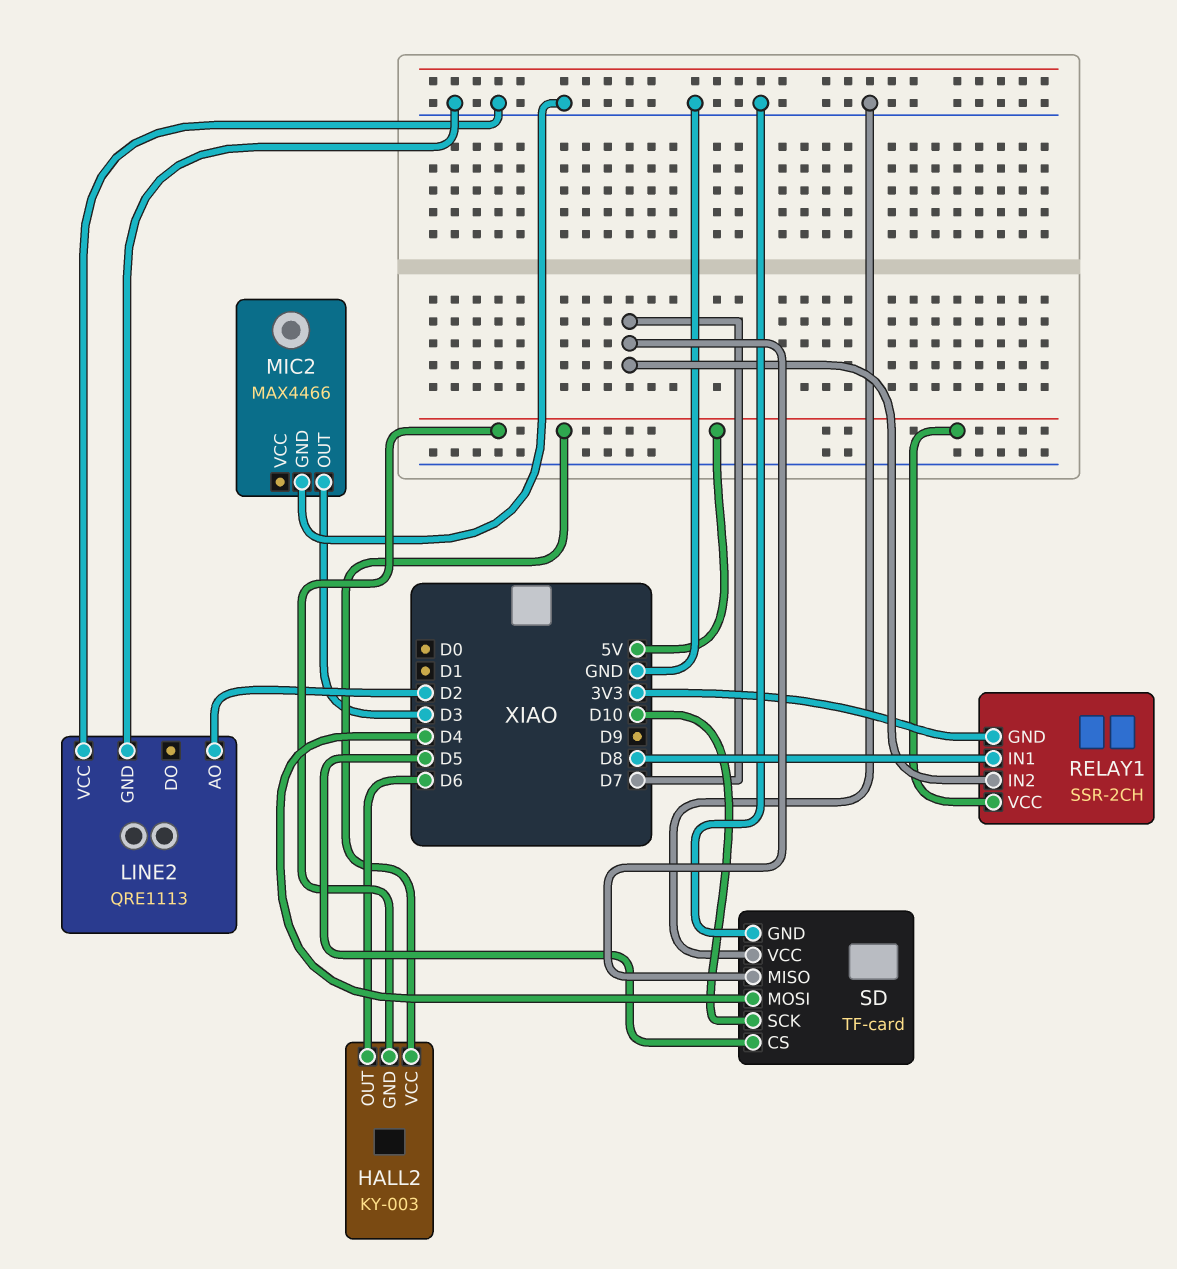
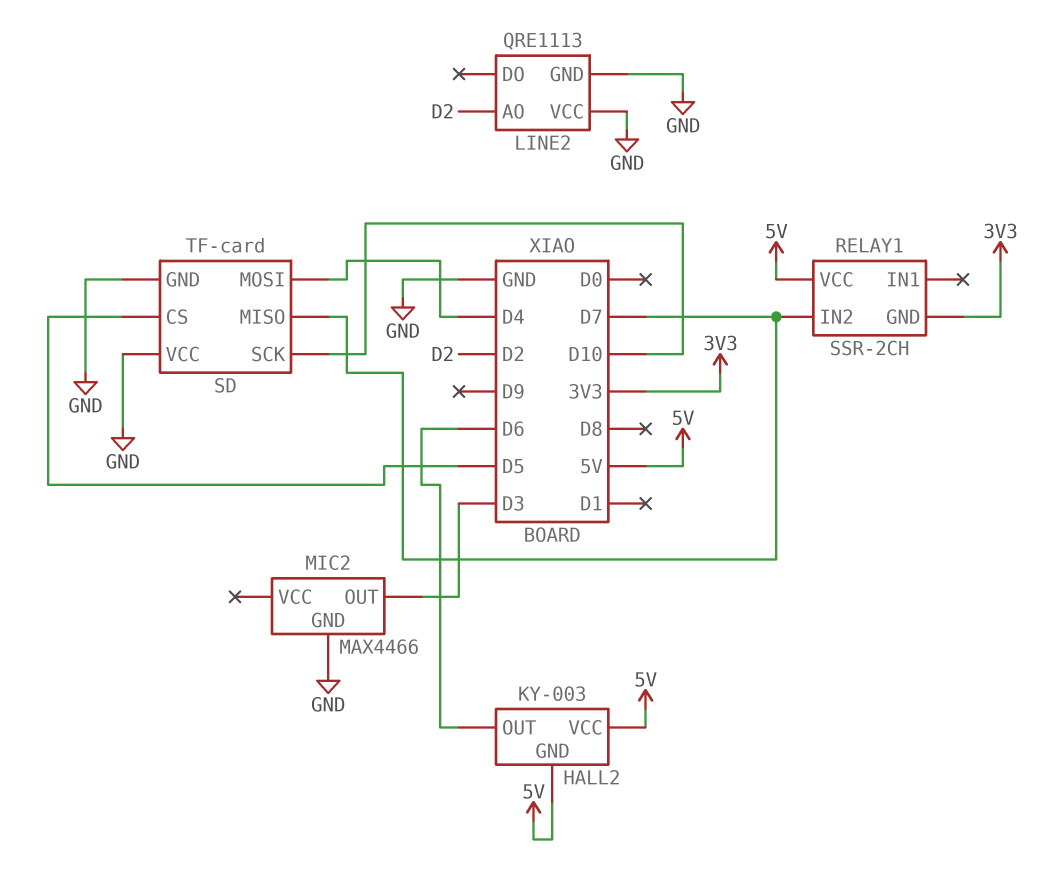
RELAY1 pin IN1: D8 -> none

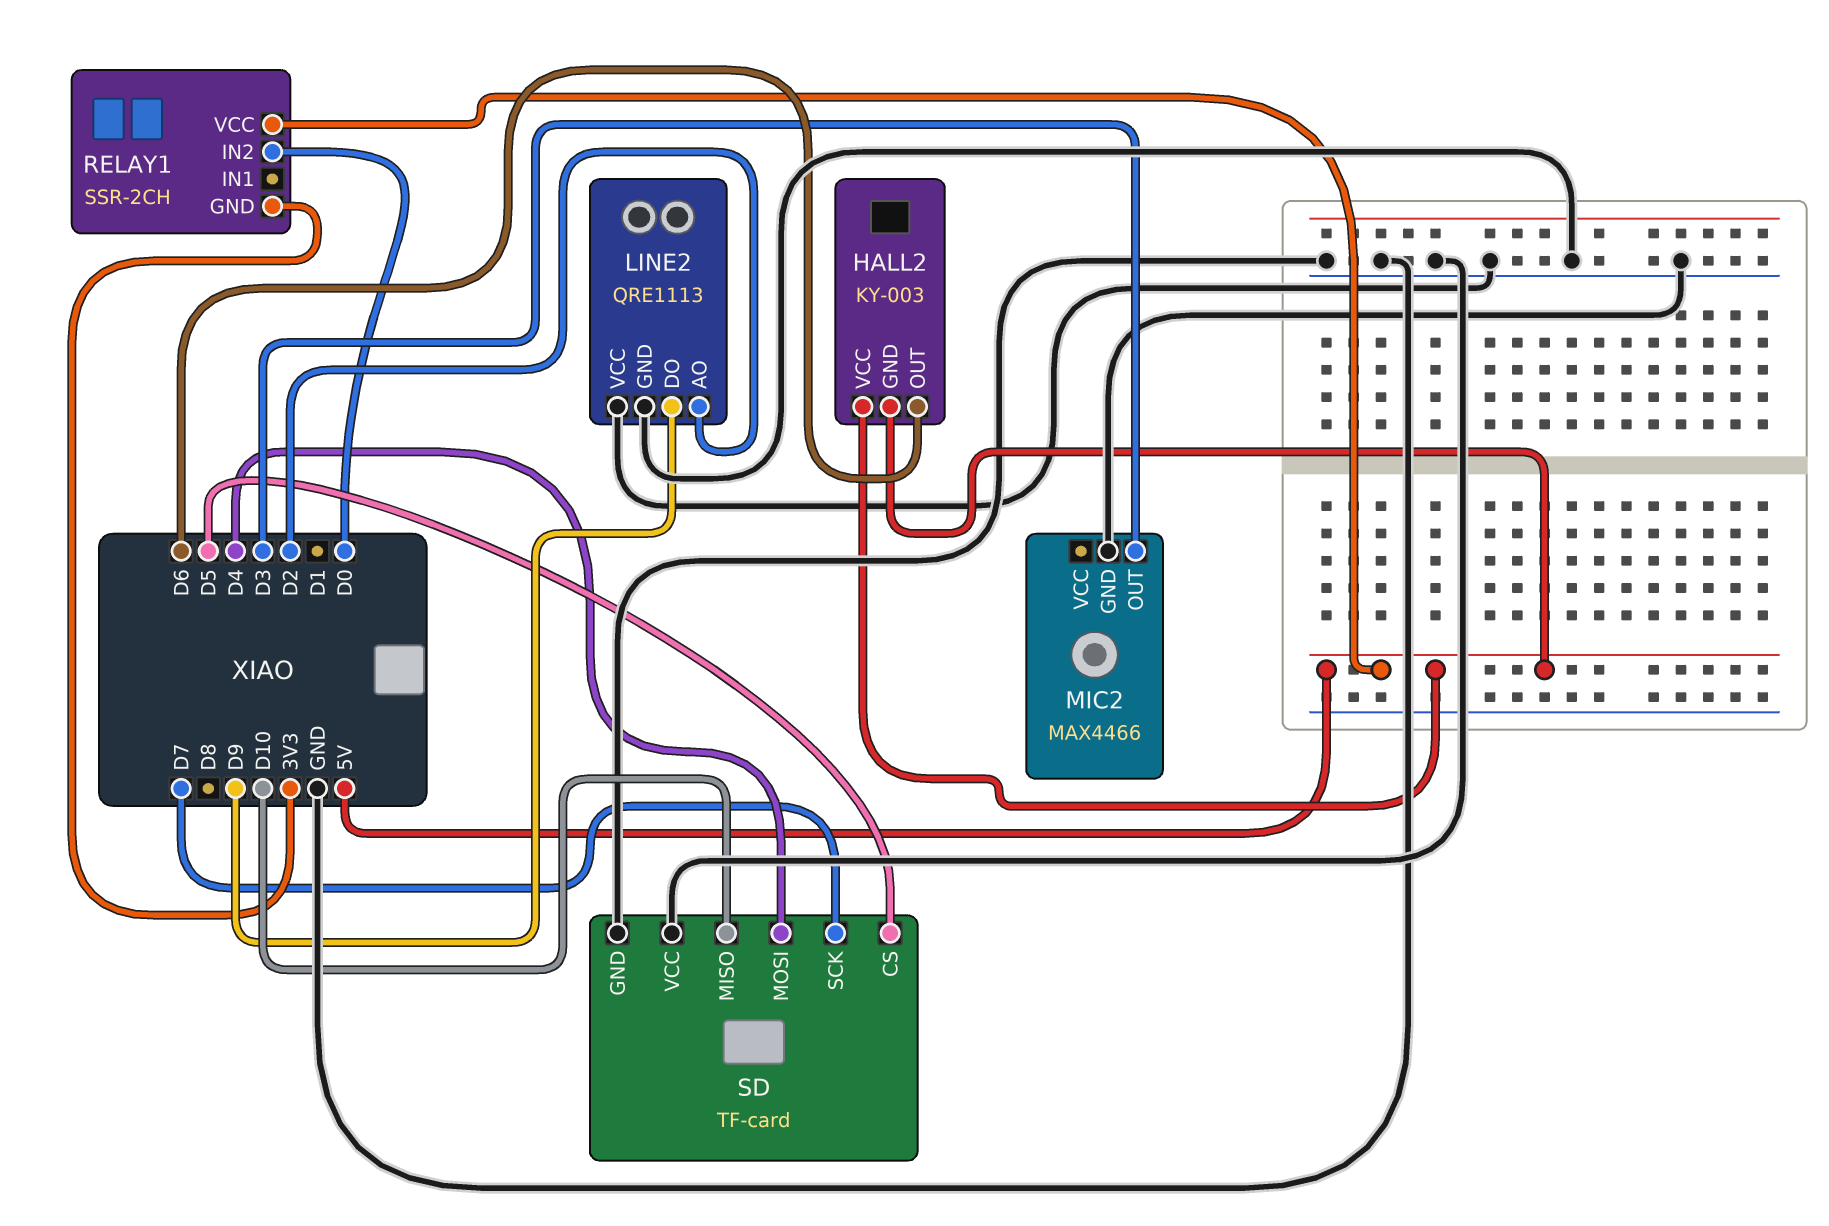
LINE2 pin DO: none -> D9
RELAY1 pin IN2: D7 -> D0
SD pin MISO: D7 -> D10
SD pin SCK: D10 -> D7

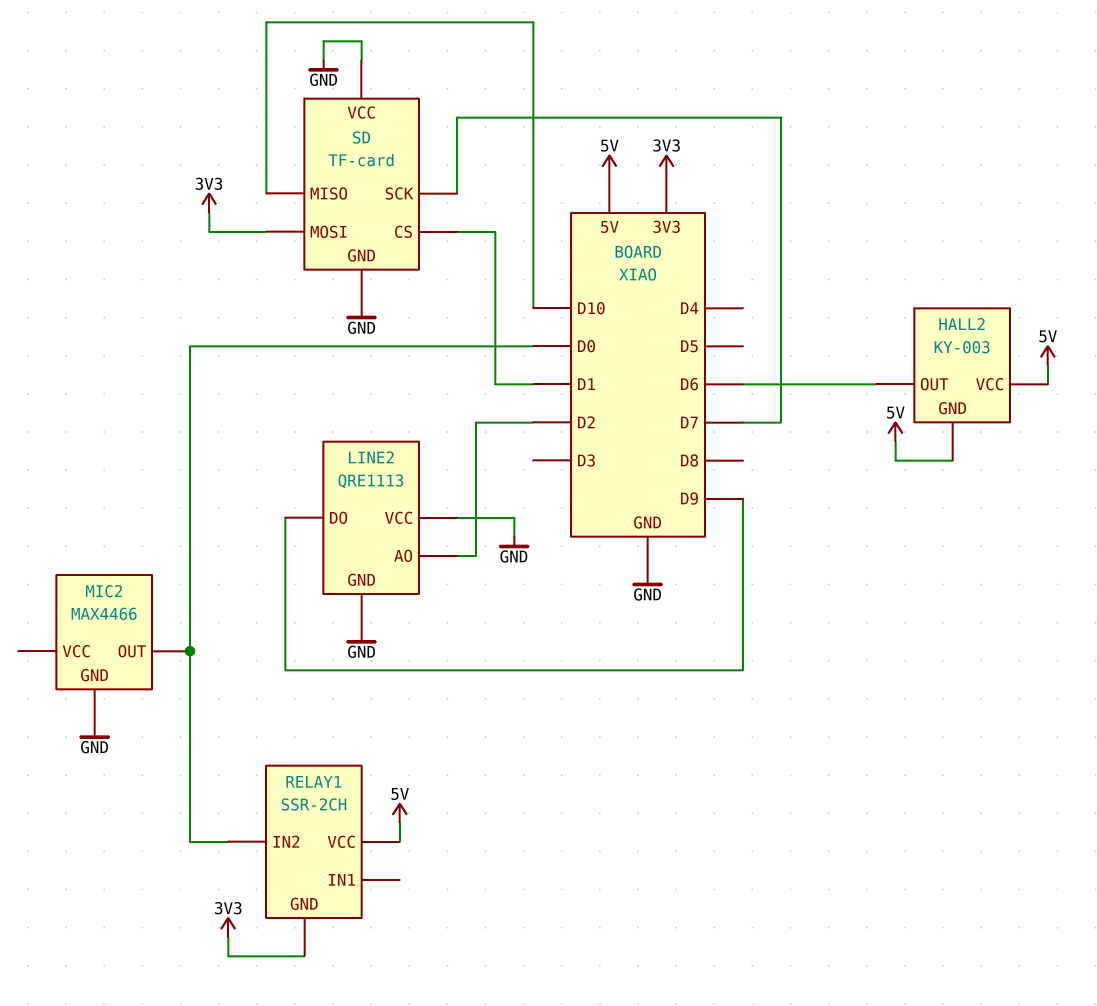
MIC2 pin OUT: D3 -> D0
SD pin CS: D5 -> D1
SD pin MOSI: D4 -> 3V3

